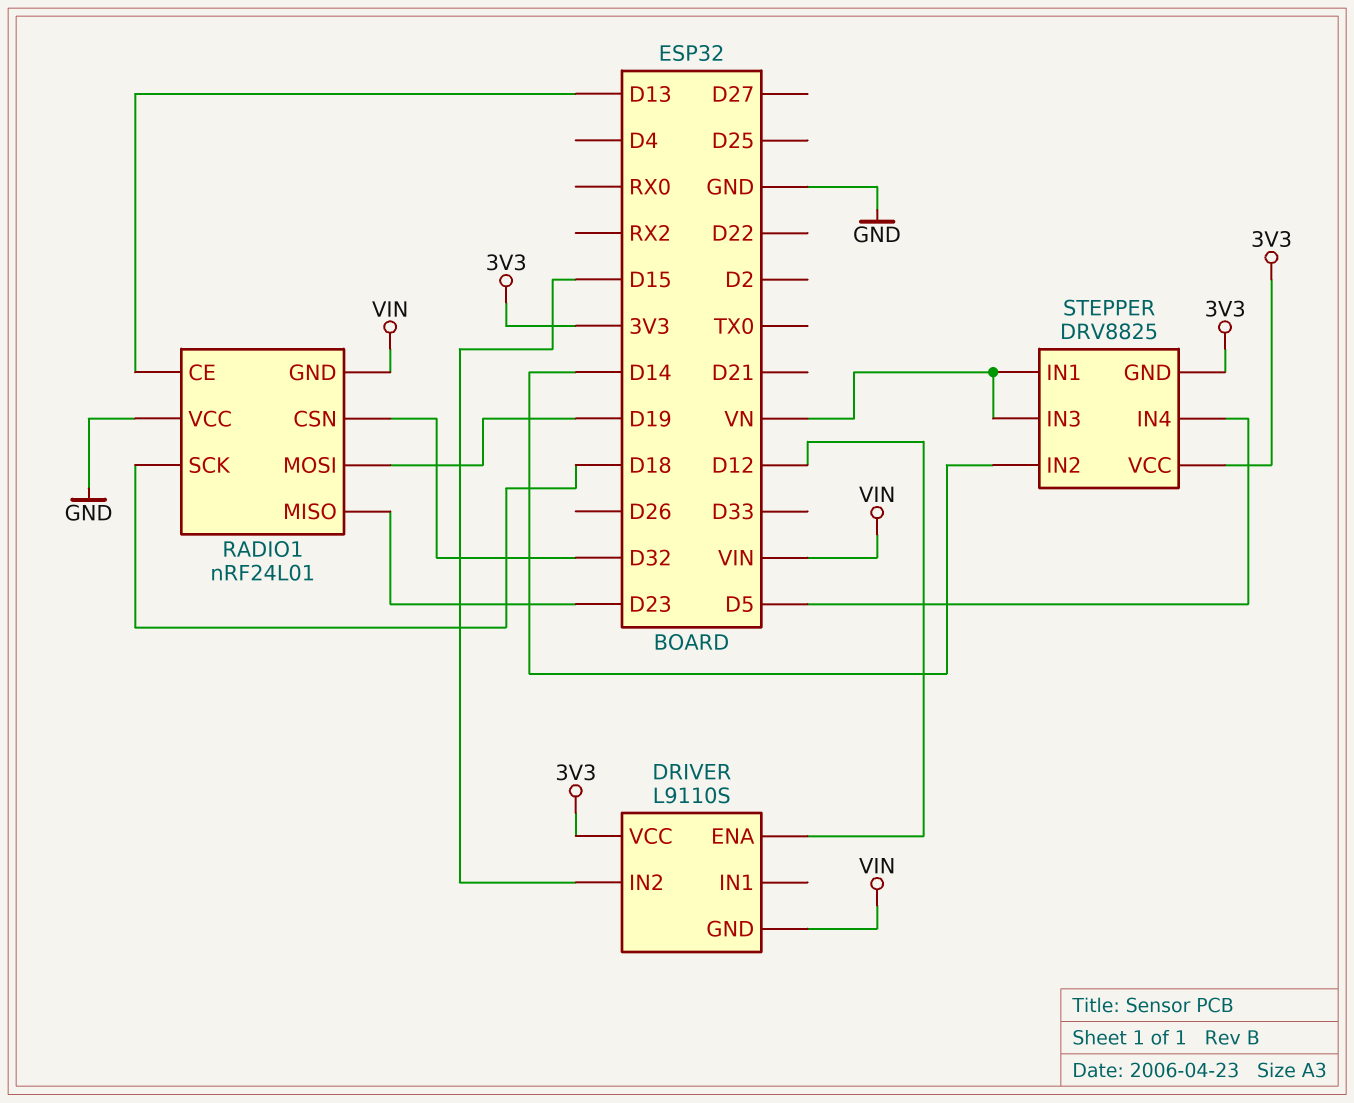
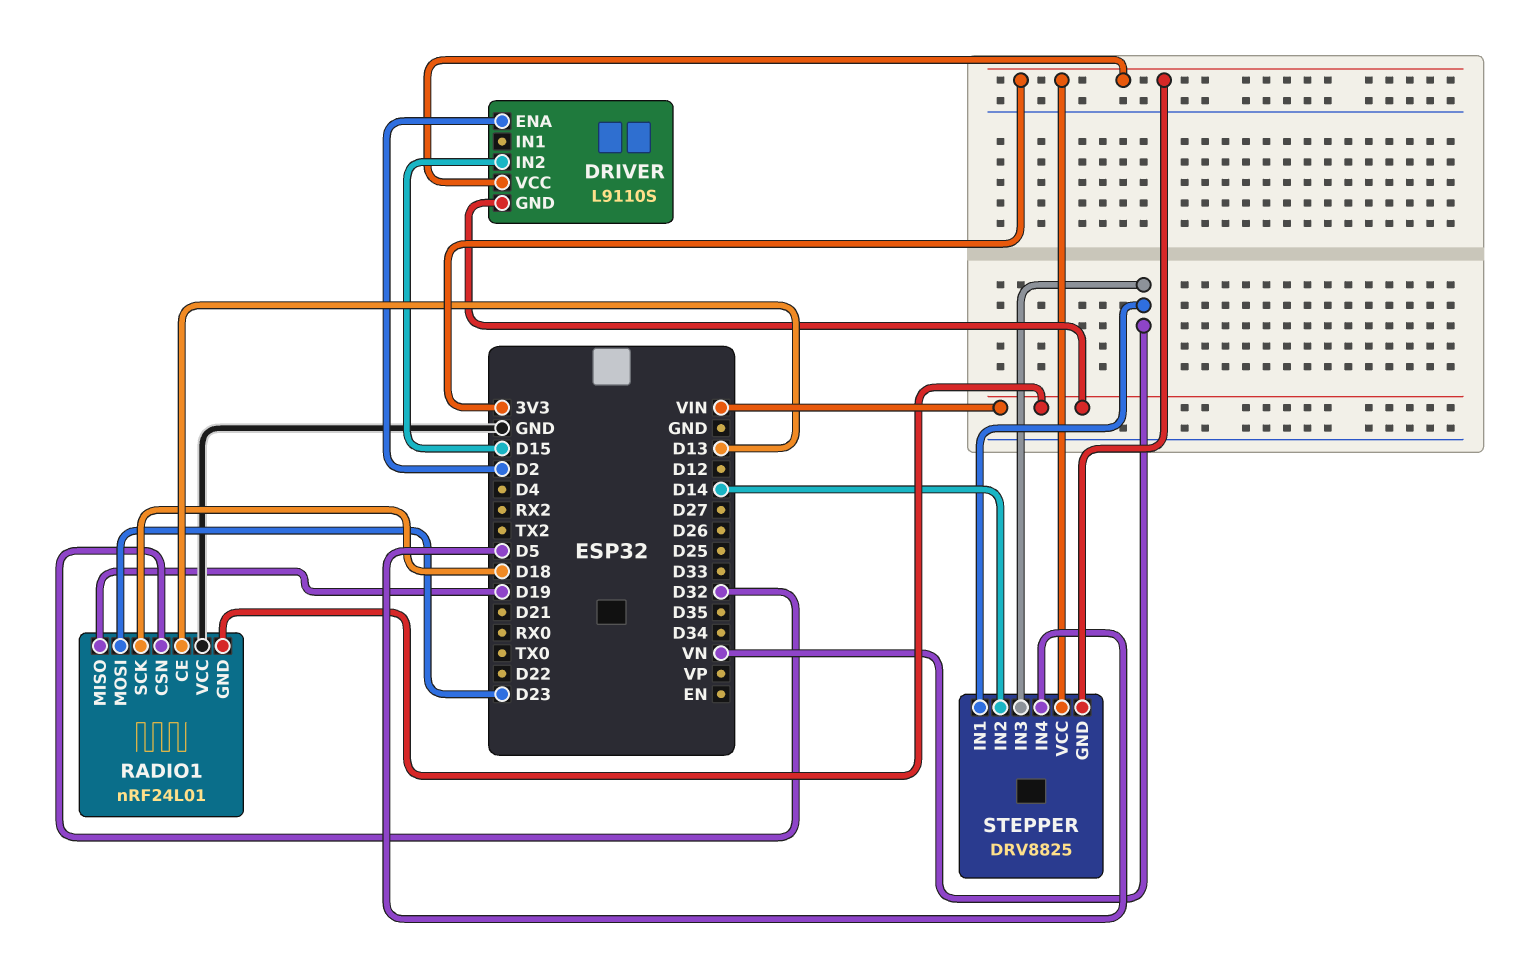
DRIVER pin ENA: D12 -> D2
RADIO1 pin MISO: D23 -> D19
RADIO1 pin MOSI: D19 -> D23

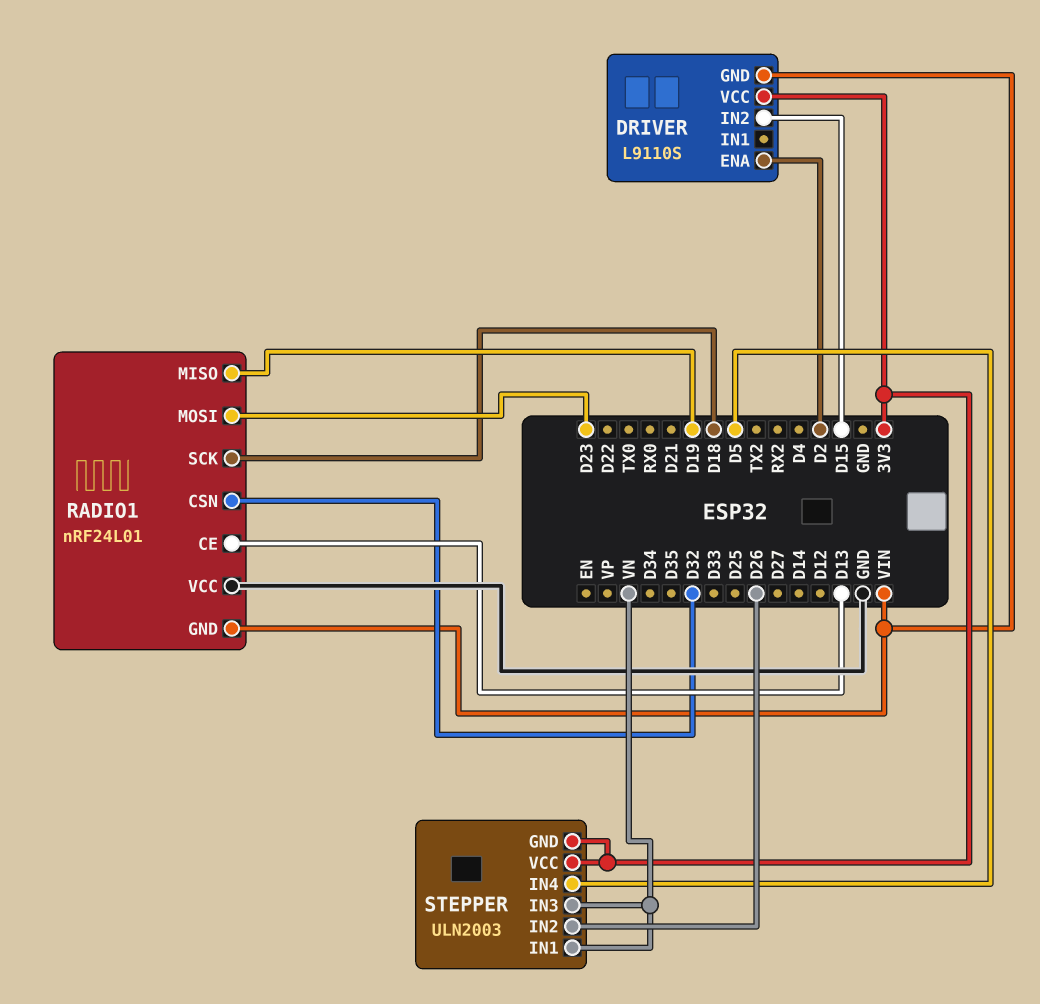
STEPPER: DRV8825 -> ULN2003
STEPPER pin IN2: D14 -> D26

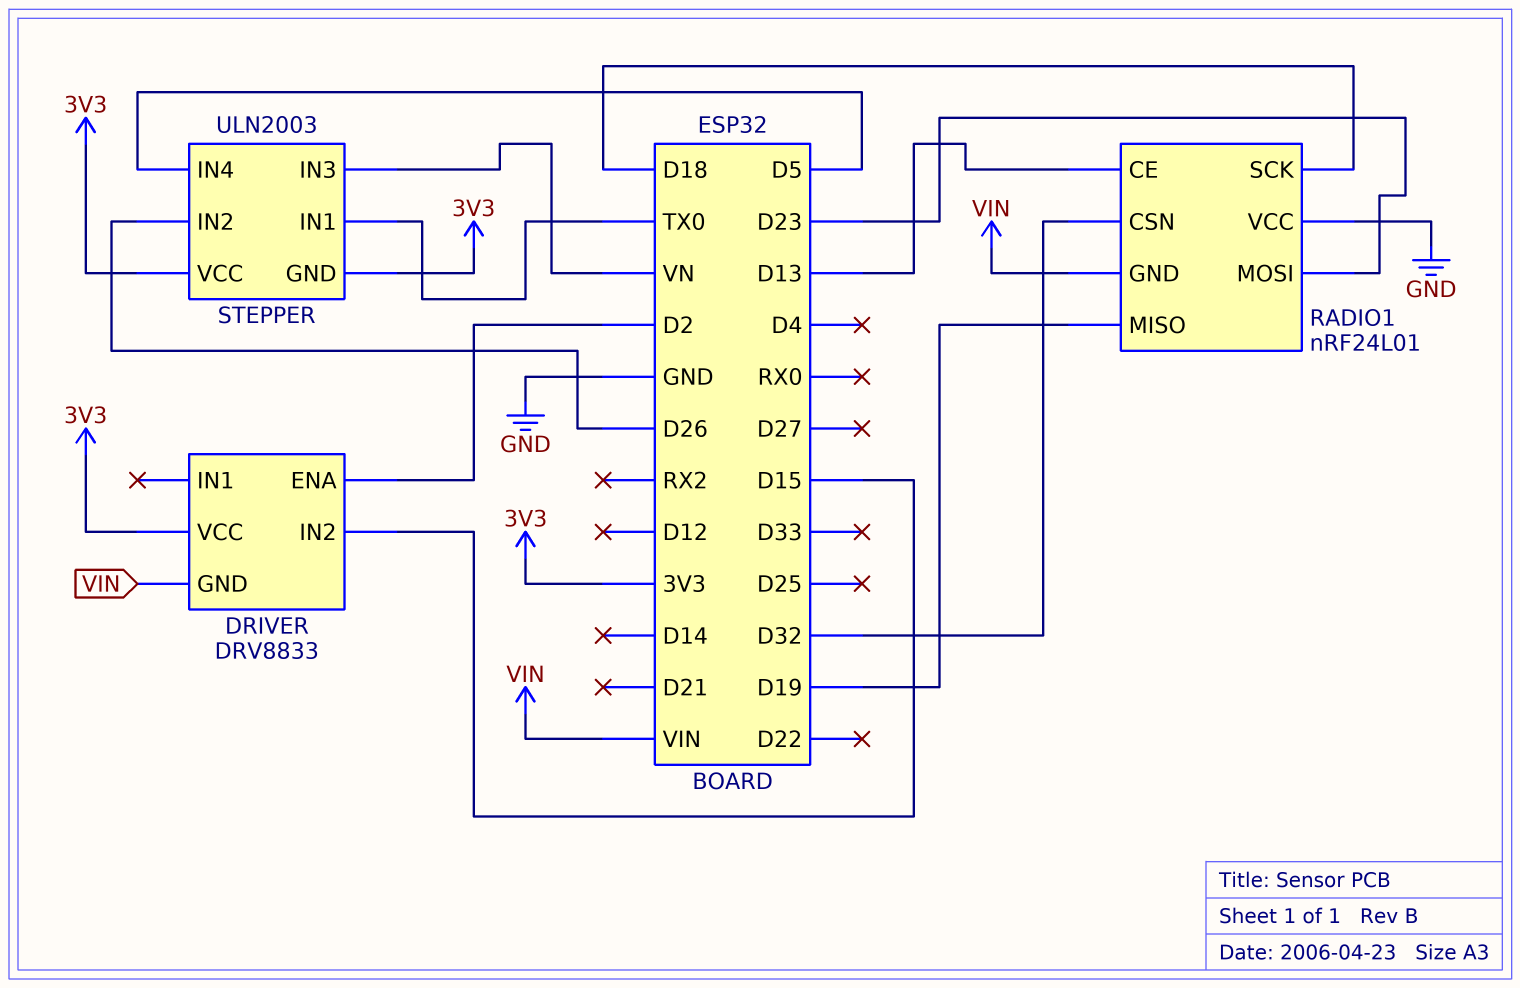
DRIVER: L9110S -> DRV8833
STEPPER pin IN1: VN -> TX0

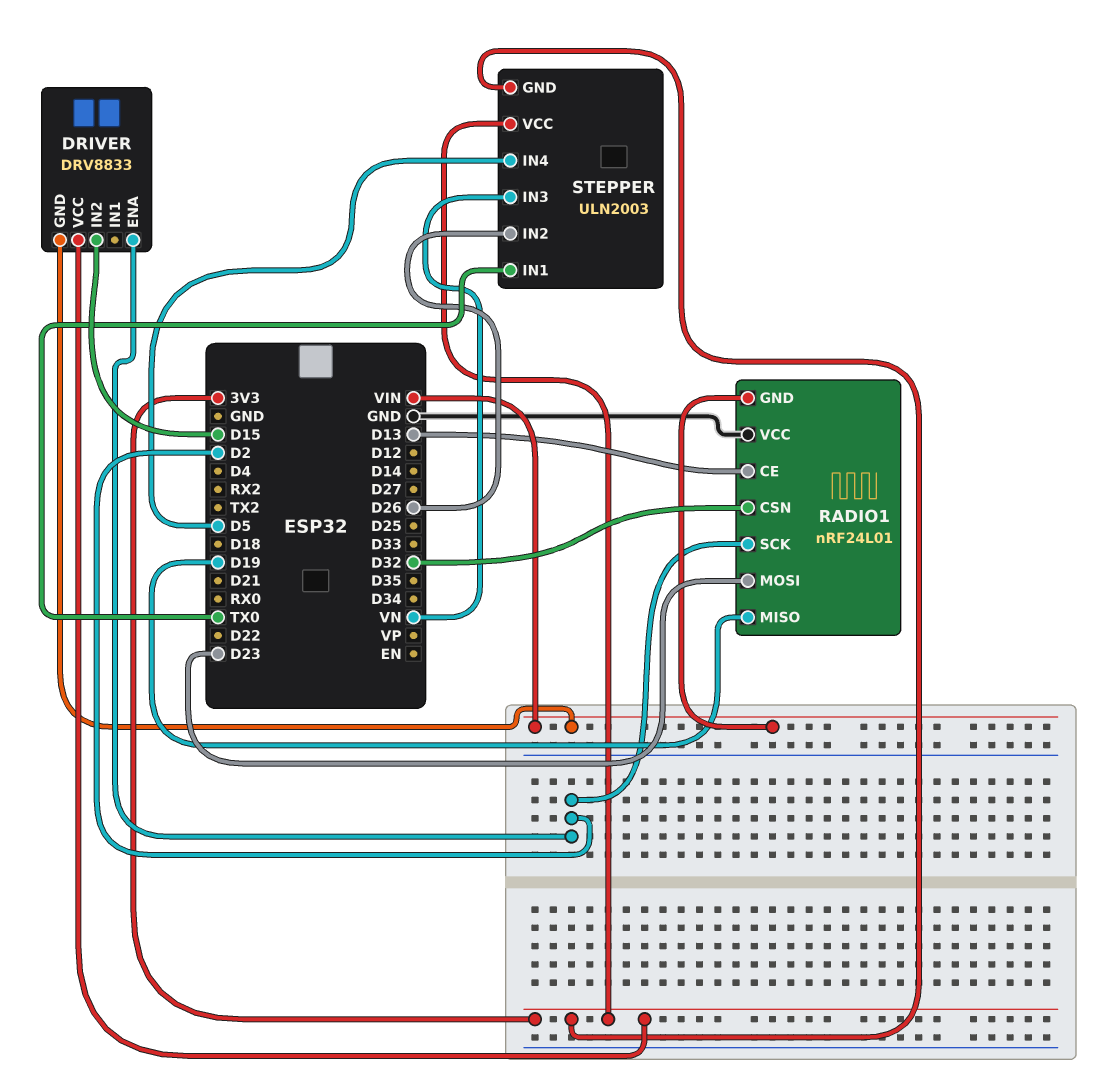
RADIO1 pin SCK: D18 -> D2

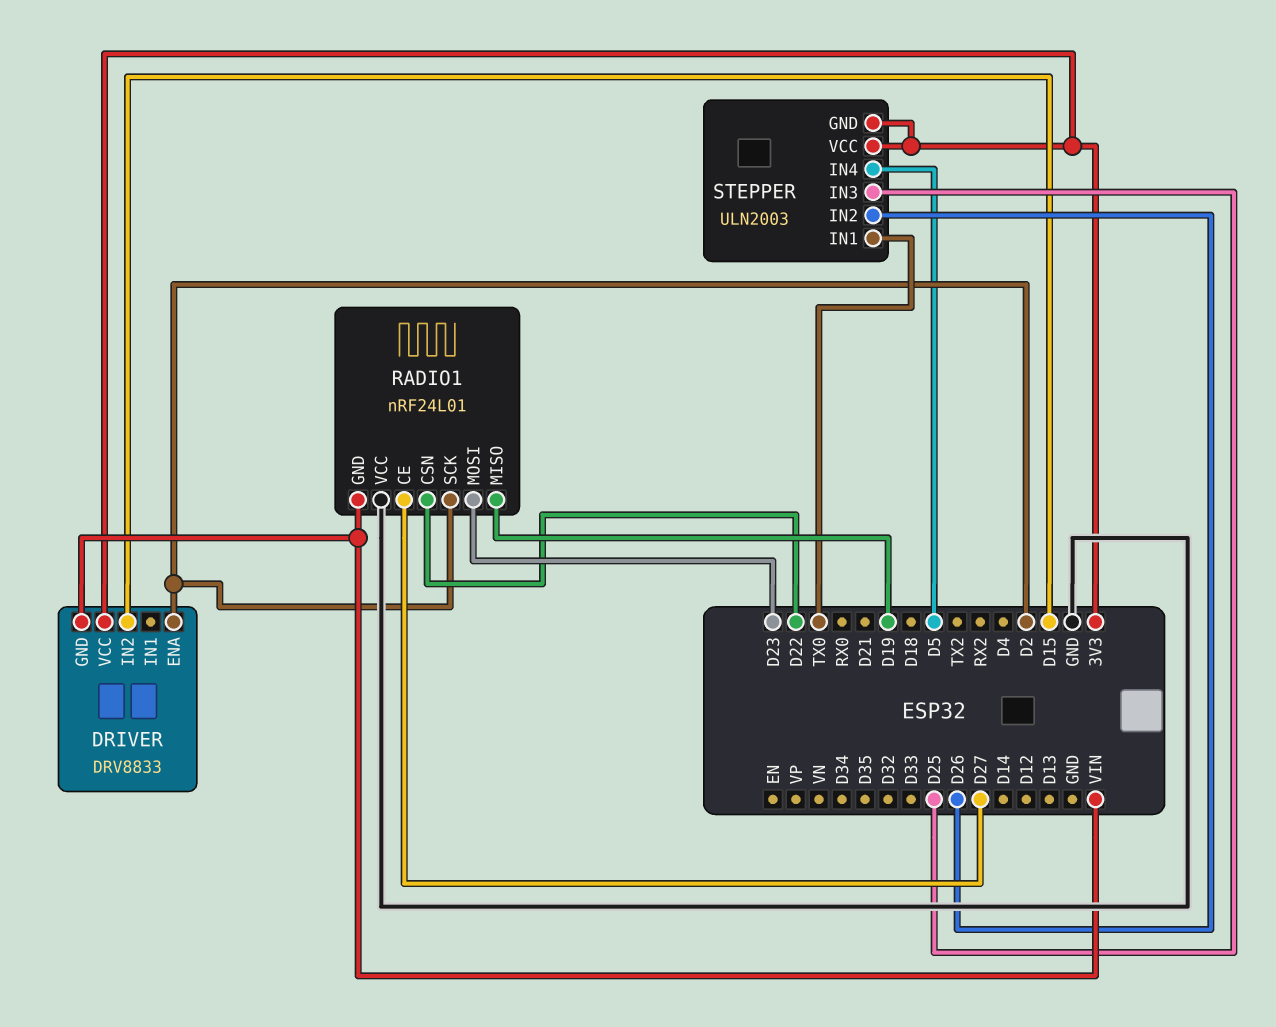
RADIO1 pin CE: D13 -> D27
RADIO1 pin CSN: D32 -> D22
STEPPER pin IN3: VN -> D25

